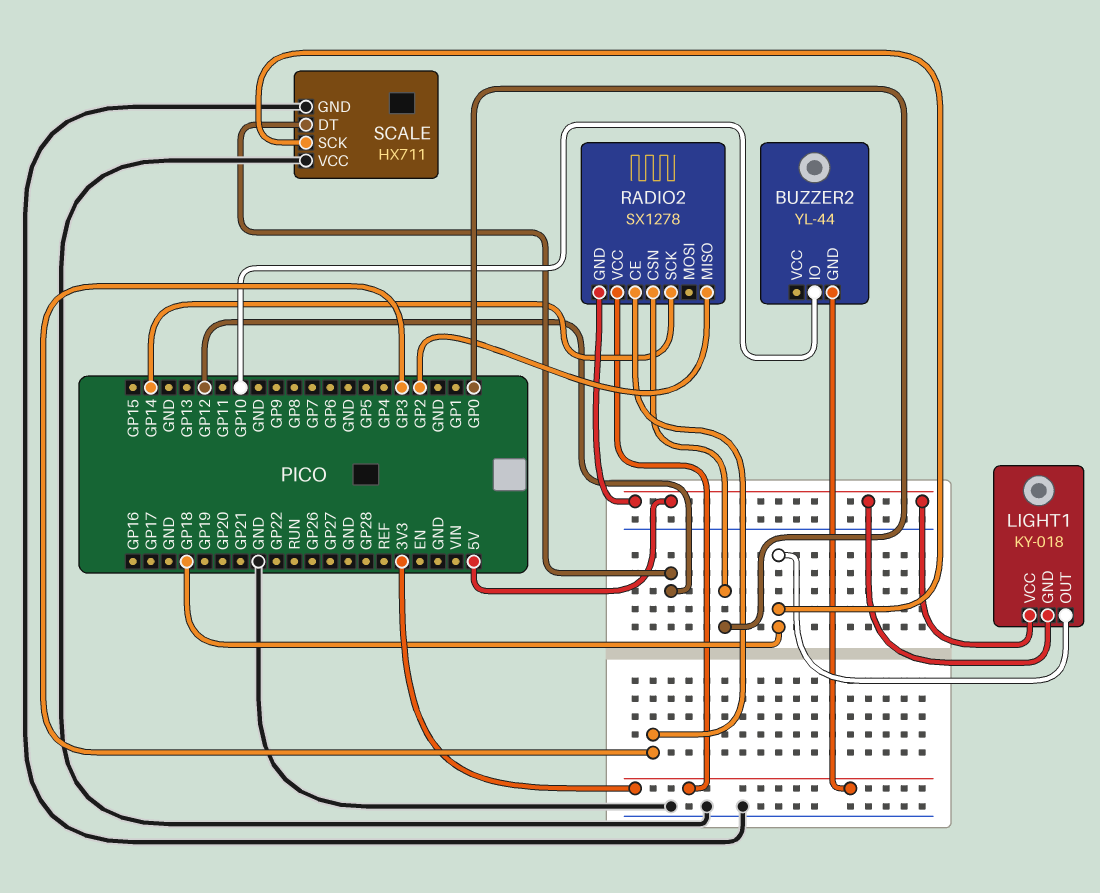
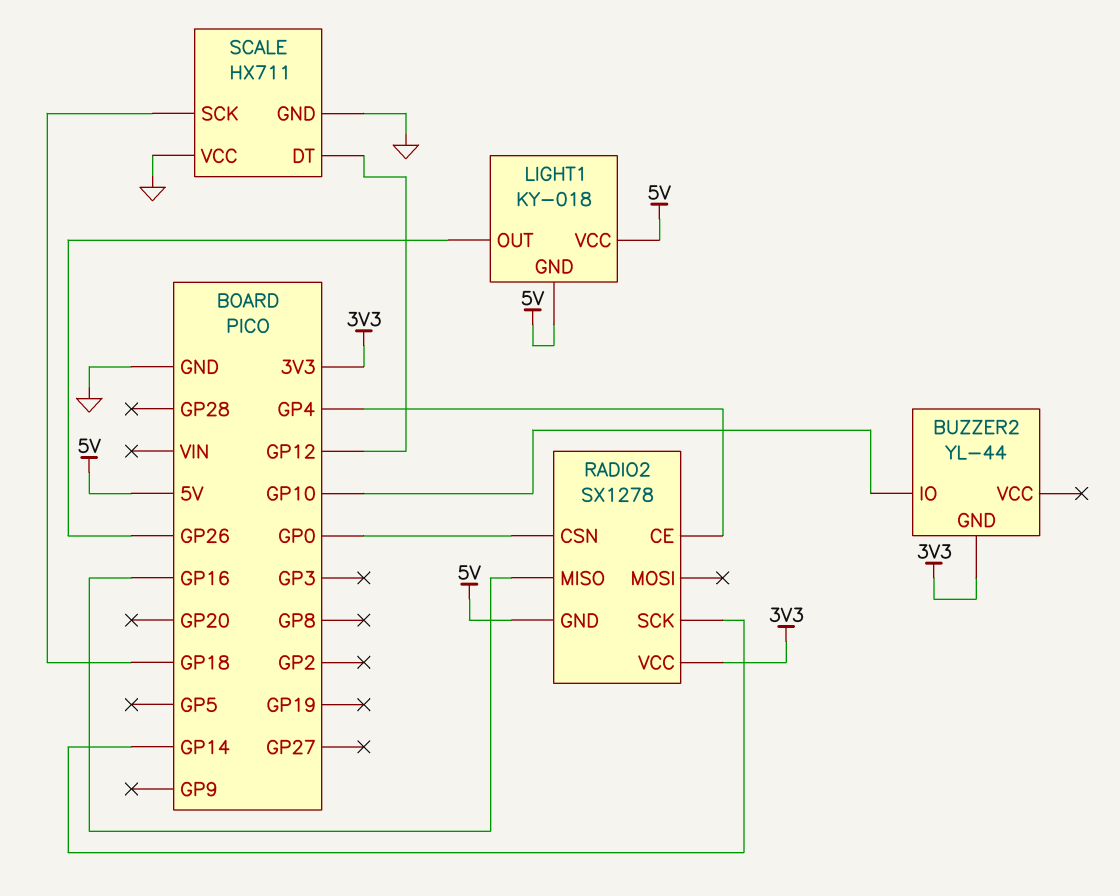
LIGHT1 pin OUT: GP18 -> GP26
RADIO2 pin CE: GP3 -> GP4
RADIO2 pin MISO: GP2 -> GP16

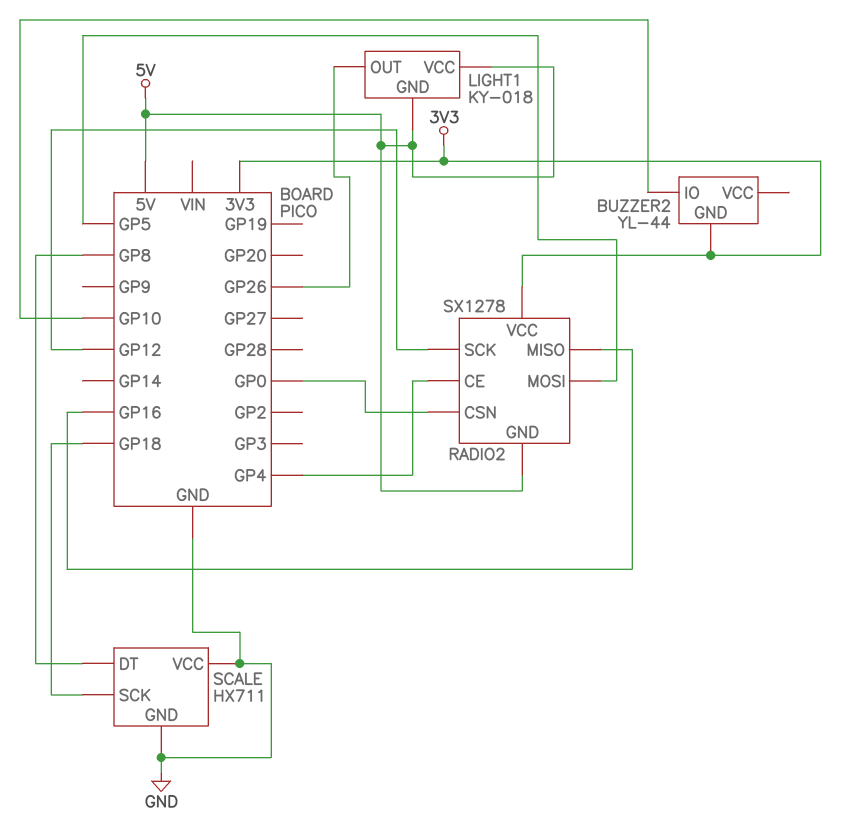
RADIO2 pin MOSI: none -> GP5
RADIO2 pin SCK: GP14 -> GP12
SCALE pin DT: GP12 -> GP8

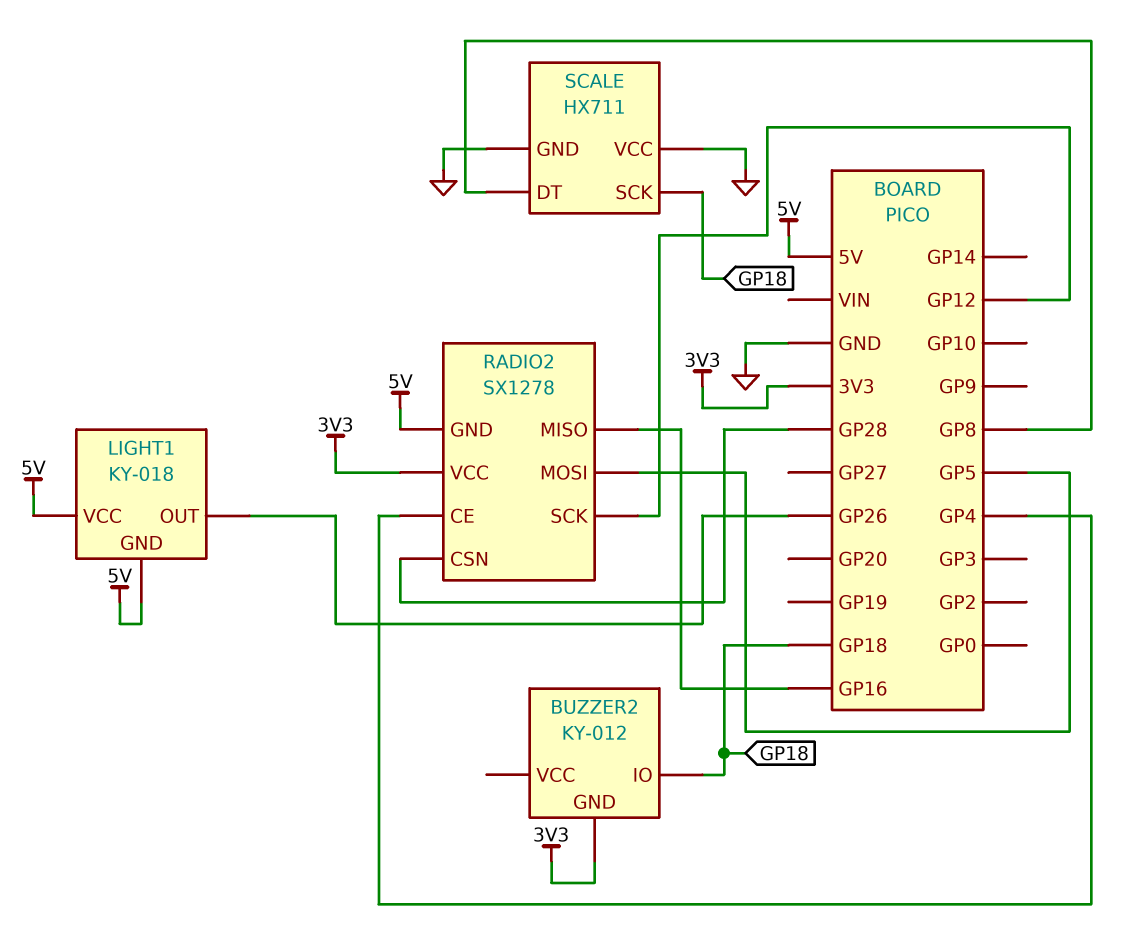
BUZZER2: YL-44 -> KY-012
BUZZER2 pin IO: GP10 -> GP18
RADIO2 pin CSN: GP0 -> GP28

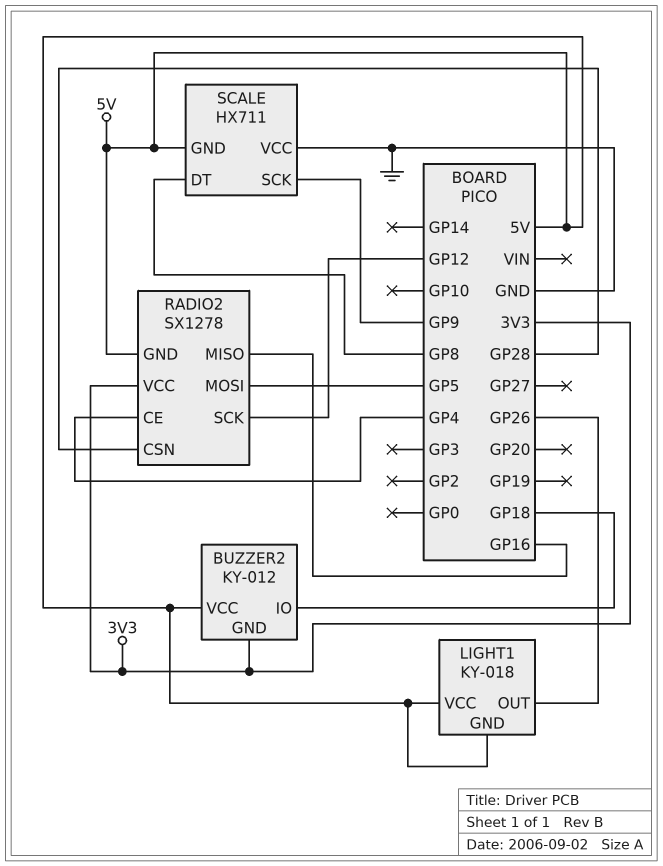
BUZZER2 pin VCC: none -> 5V
SCALE pin GND: GND -> 5V
SCALE pin SCK: GP18 -> GP9

